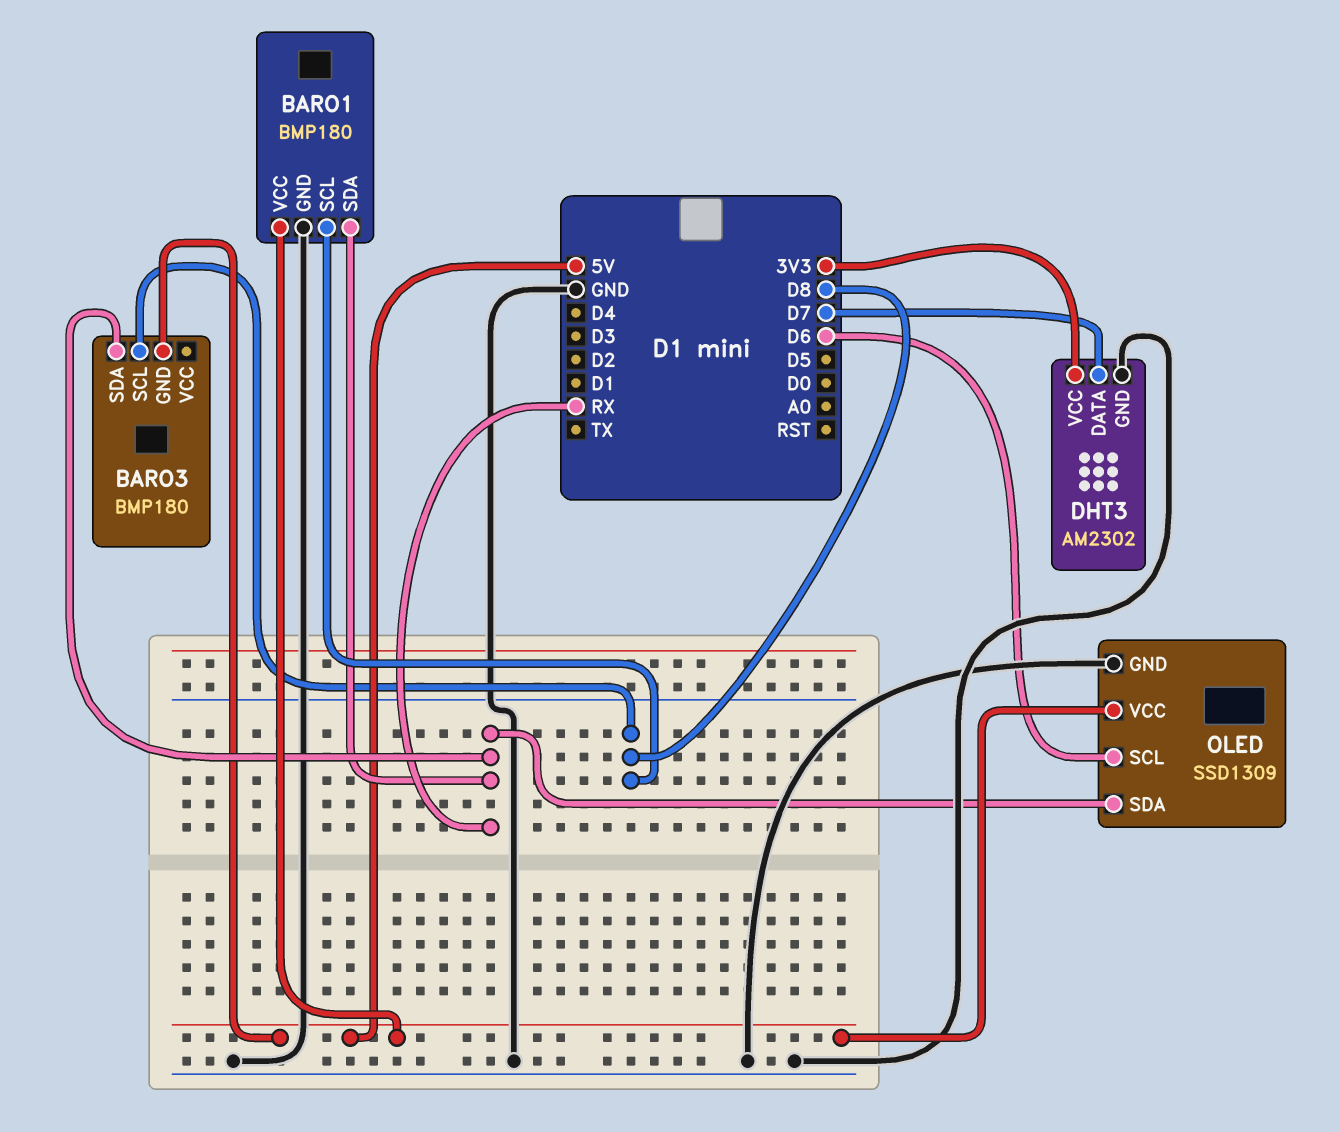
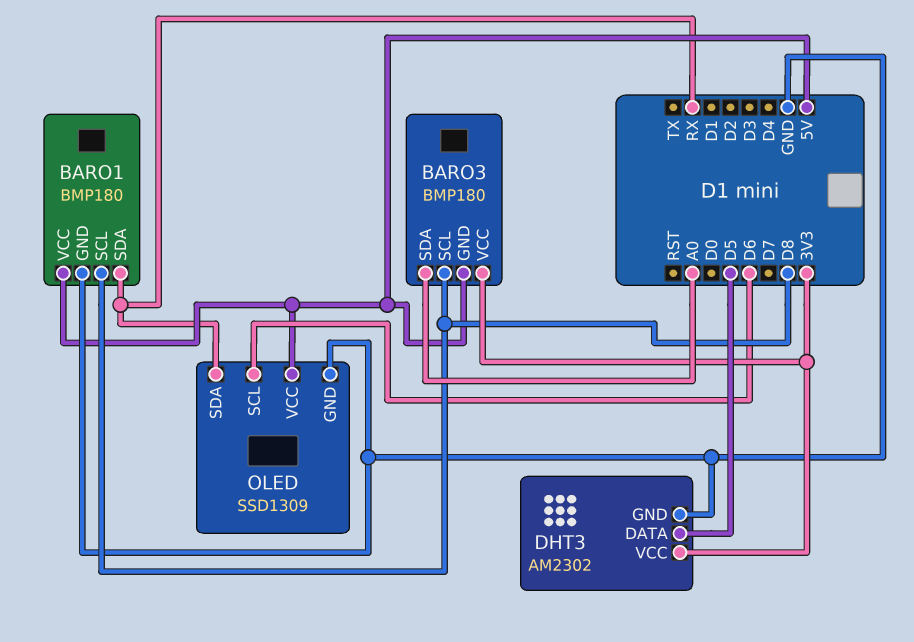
BARO3 pin SDA: RX -> A0
BARO3 pin VCC: none -> 3V3
DHT3 pin DATA: D7 -> D5

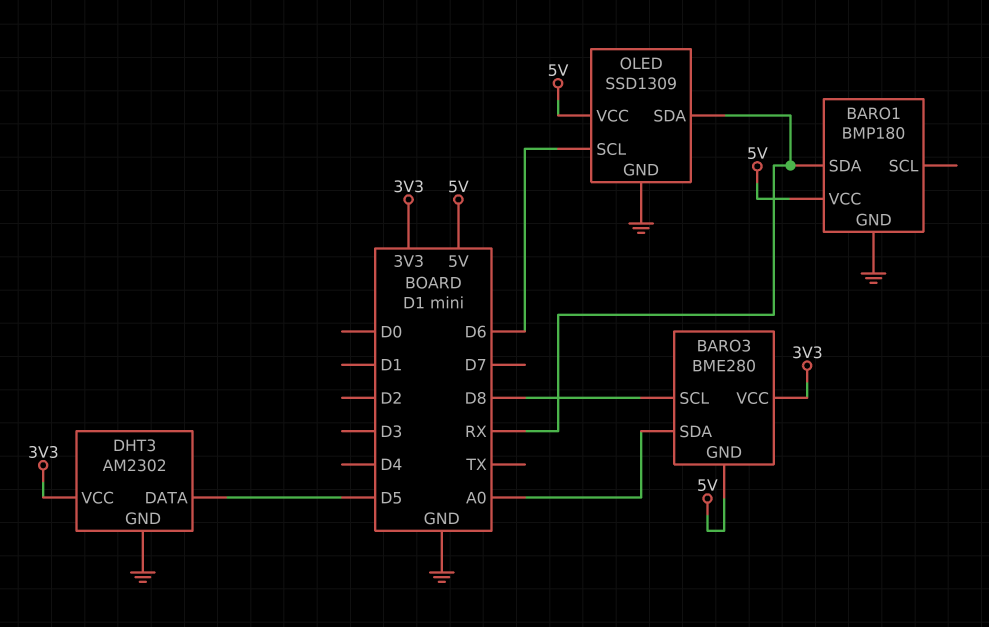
BARO1 pin SCL: D8 -> none
BARO3: BMP180 -> BME280

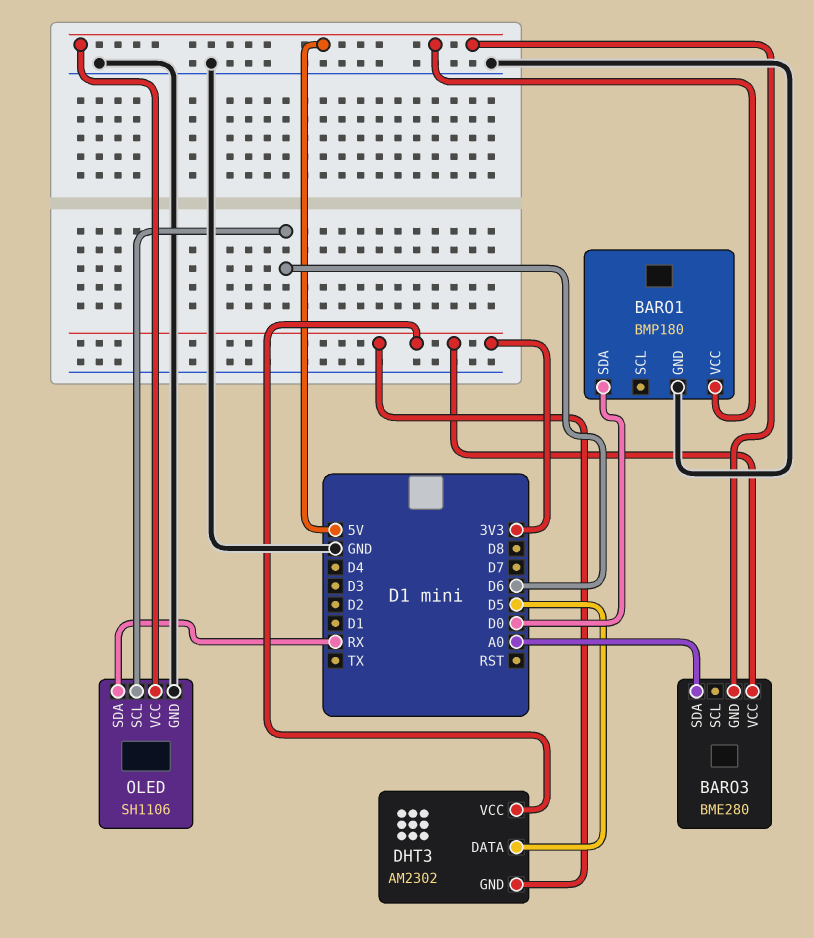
BARO1 pin SDA: RX -> D0
BARO3 pin SCL: D8 -> none
DHT3 pin GND: GND -> 3V3
OLED: SSD1309 -> SH1106

